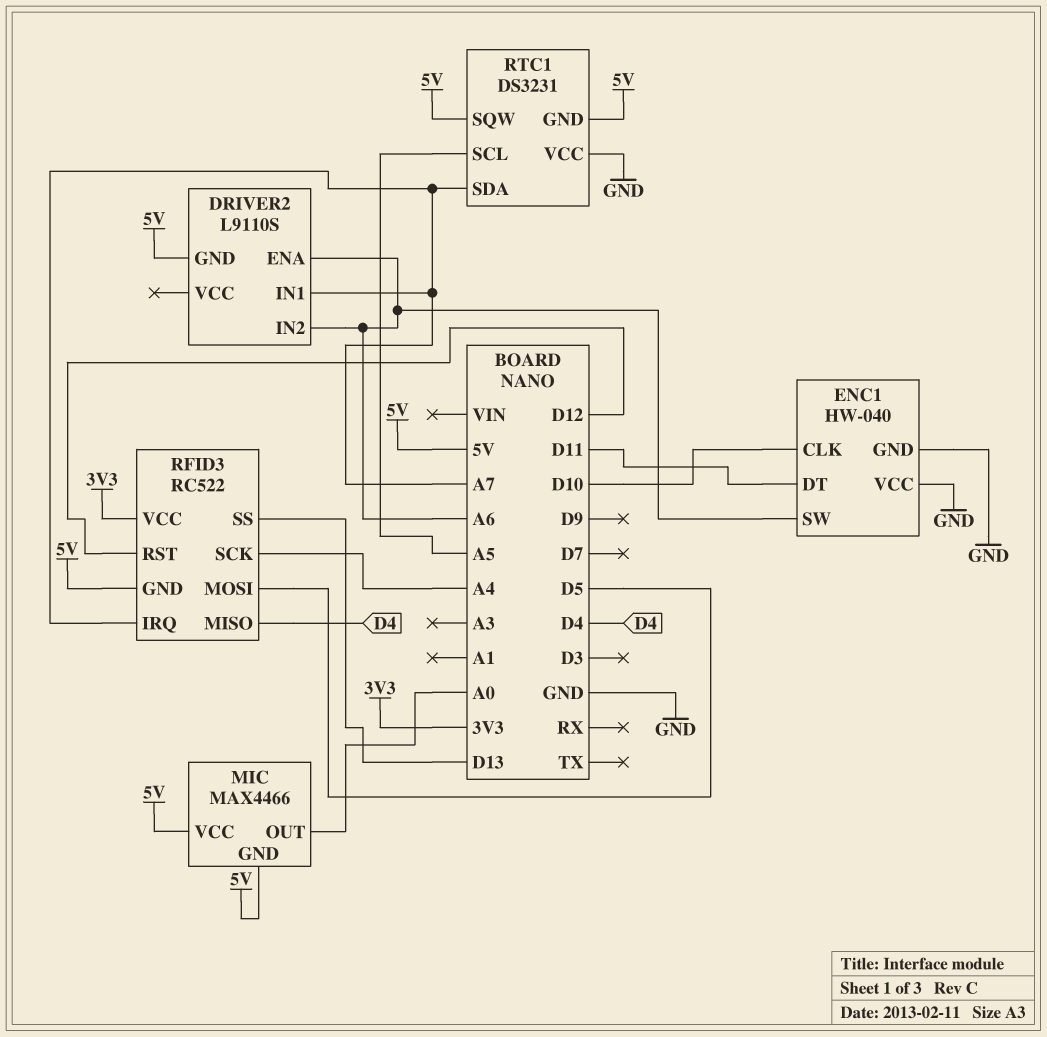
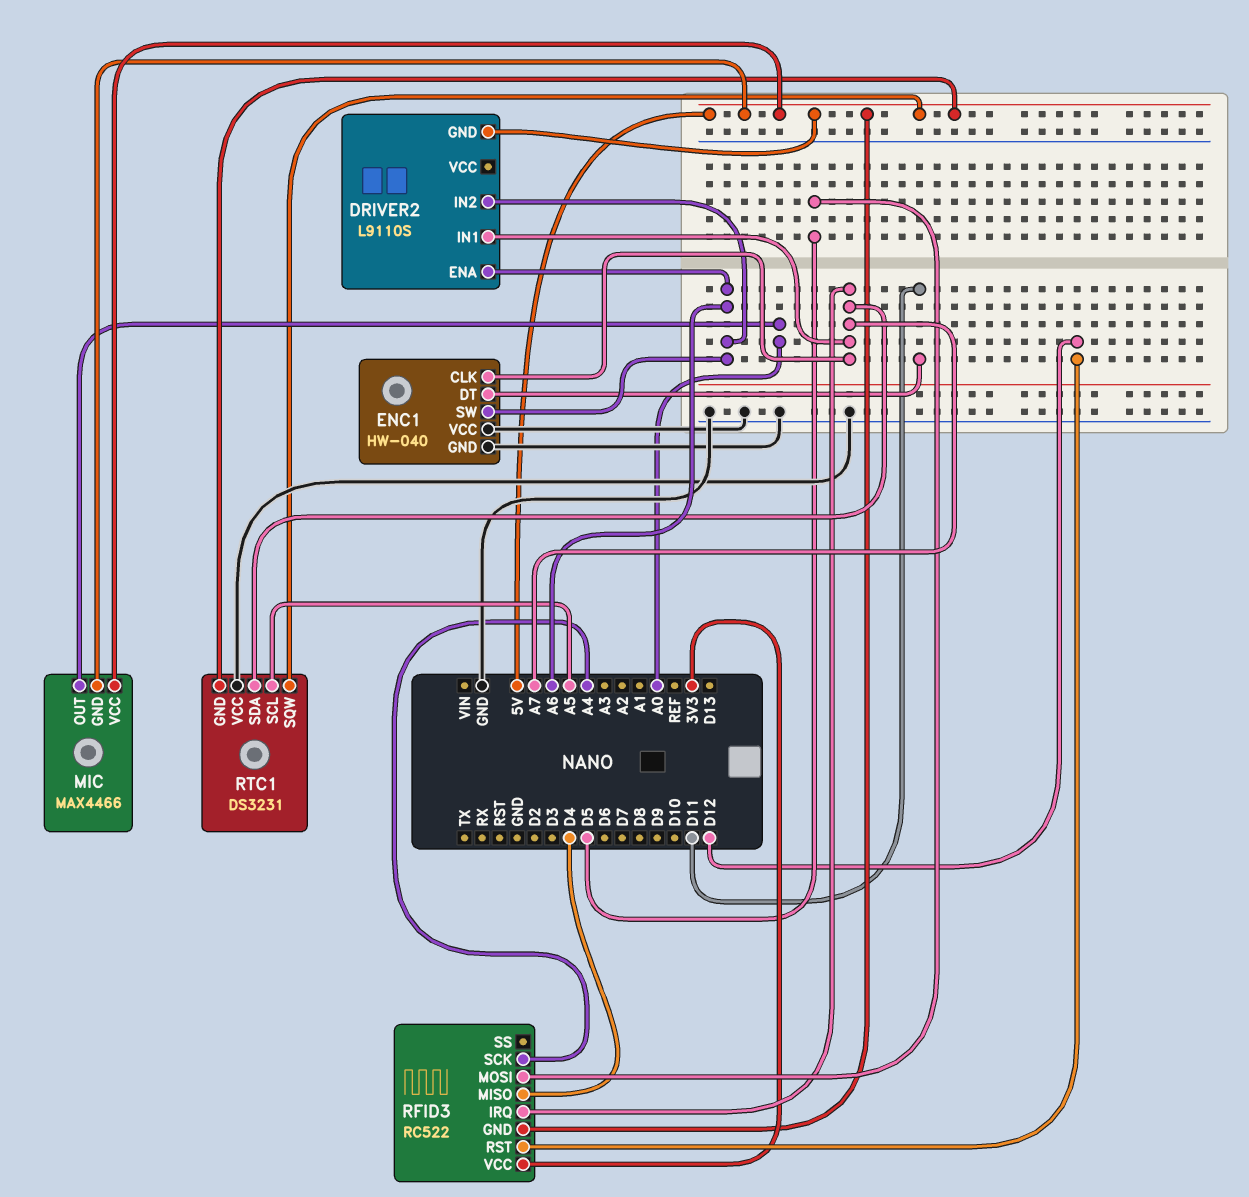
ENC1 pin CLK: D10 -> A7
RFID3 pin SS: D13 -> none

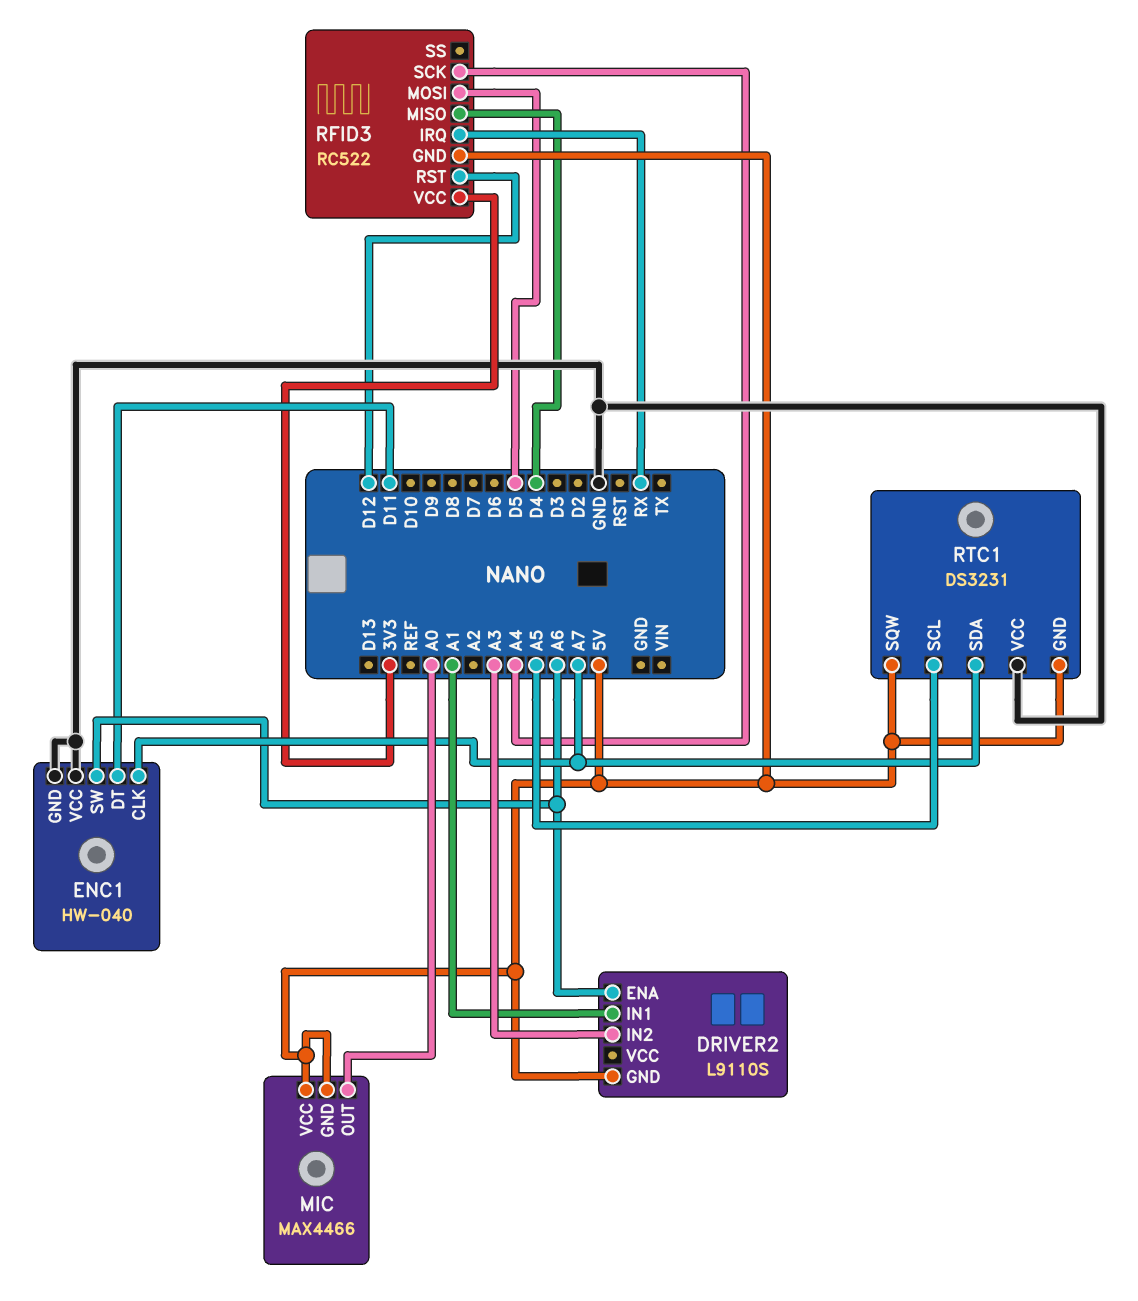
DRIVER2 pin IN1: A7 -> A1
DRIVER2 pin IN2: A6 -> A3
RFID3 pin IRQ: A7 -> RX

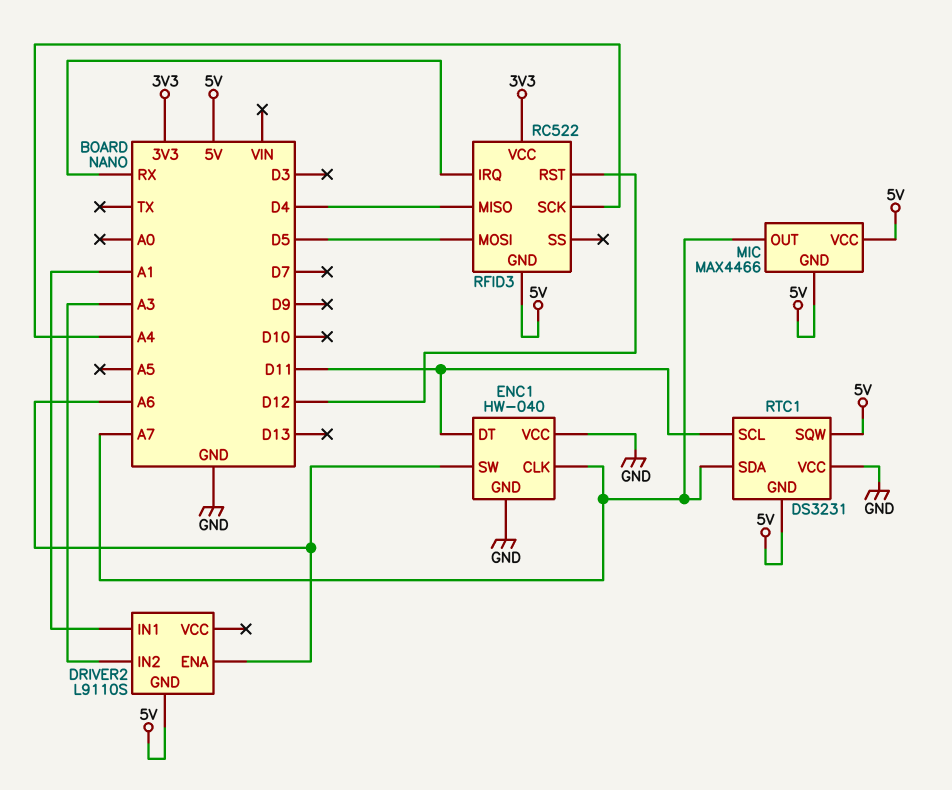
MIC pin OUT: A0 -> A7
RTC1 pin SCL: A5 -> D11

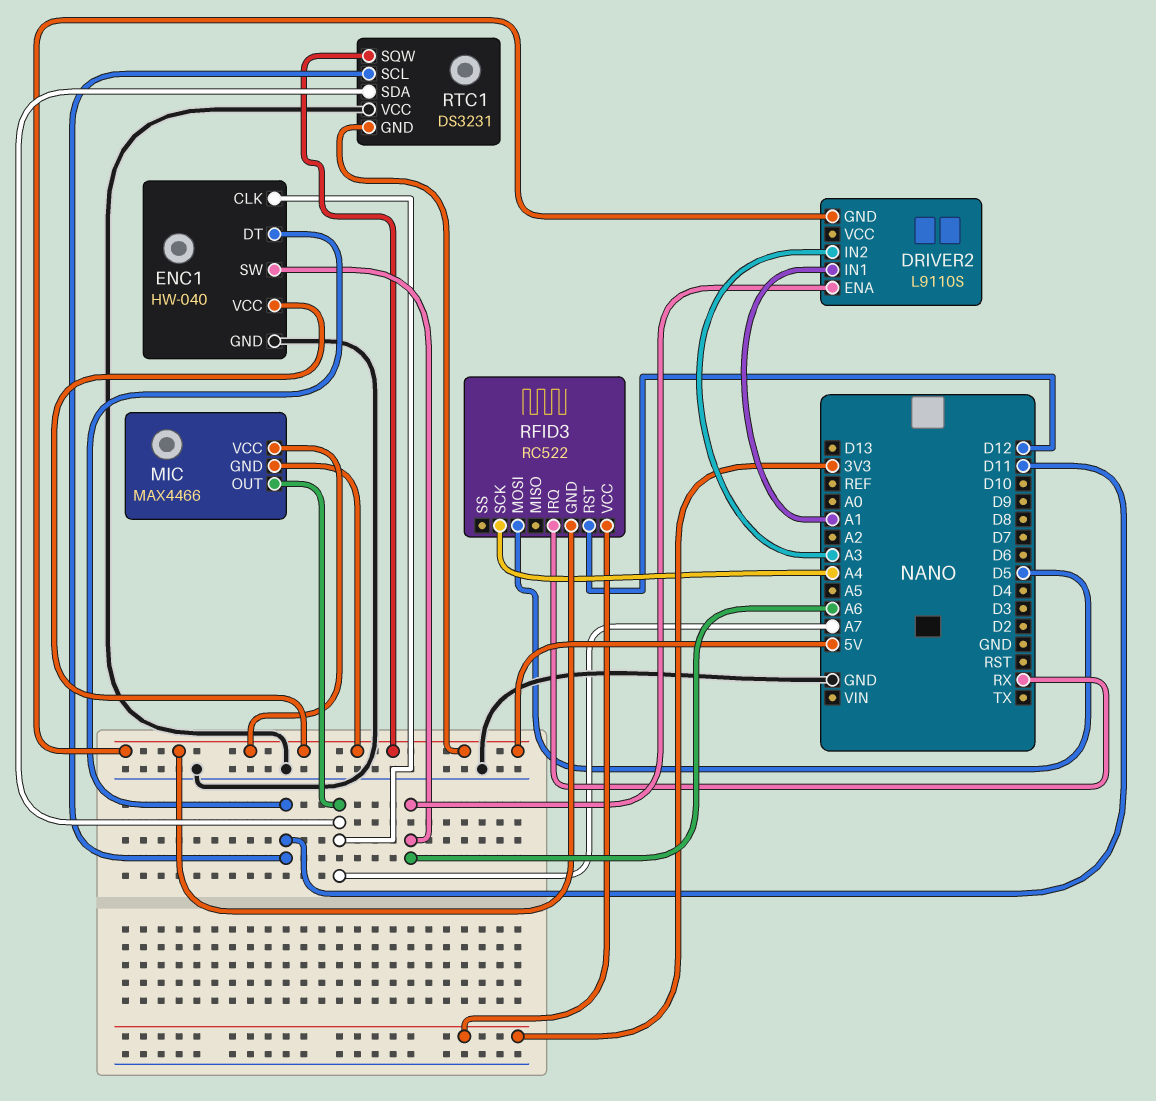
ENC1 pin VCC: GND -> 5V
RFID3 pin MISO: D4 -> none

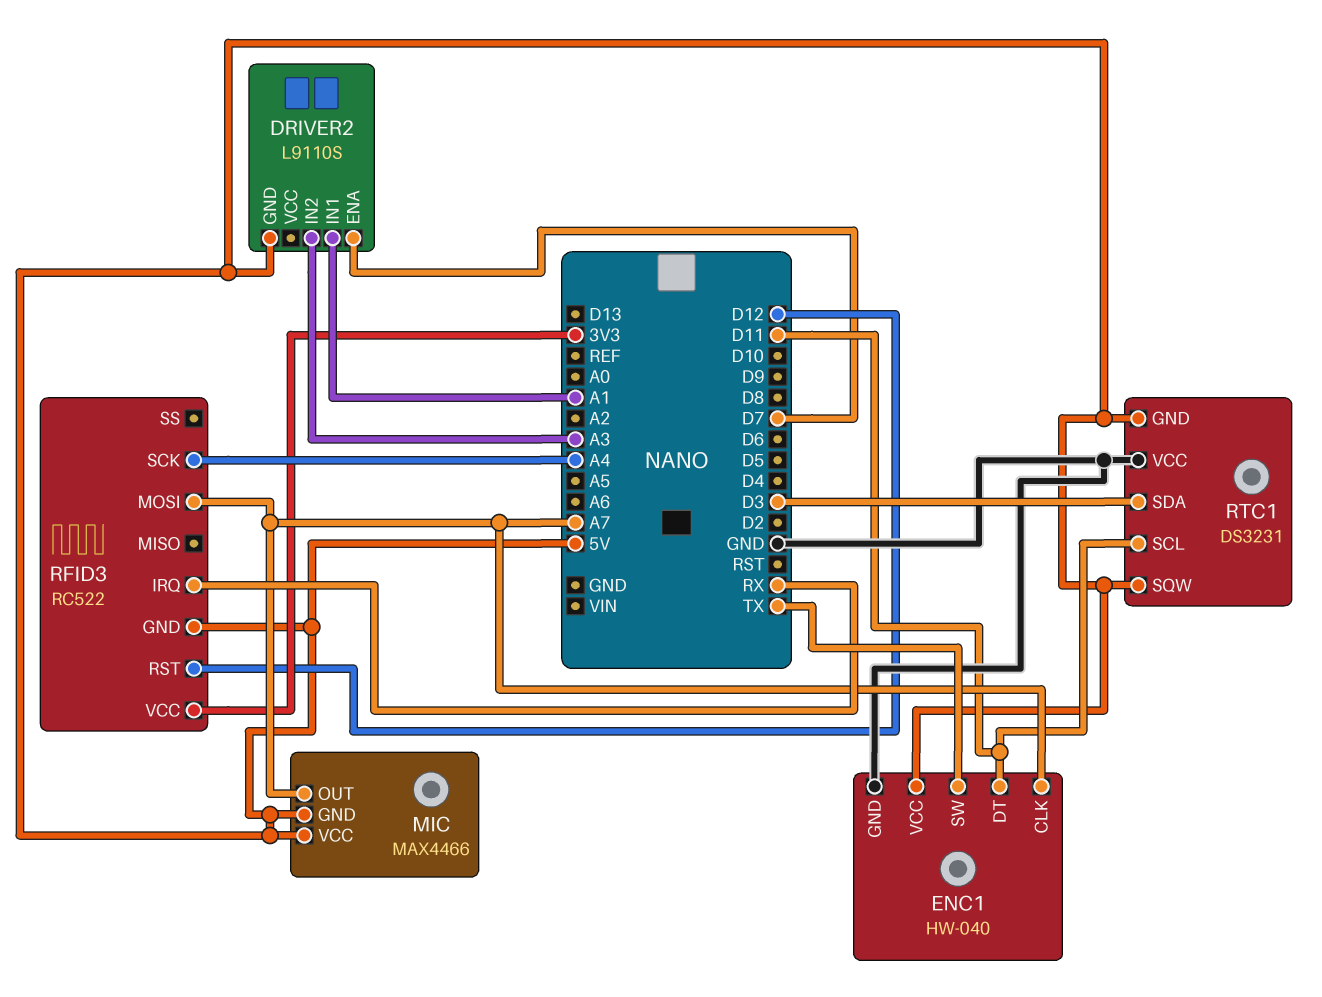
DRIVER2 pin ENA: A6 -> D7
ENC1 pin SW: A6 -> TX
RFID3 pin MOSI: D5 -> A7
RTC1 pin SDA: A7 -> D3

